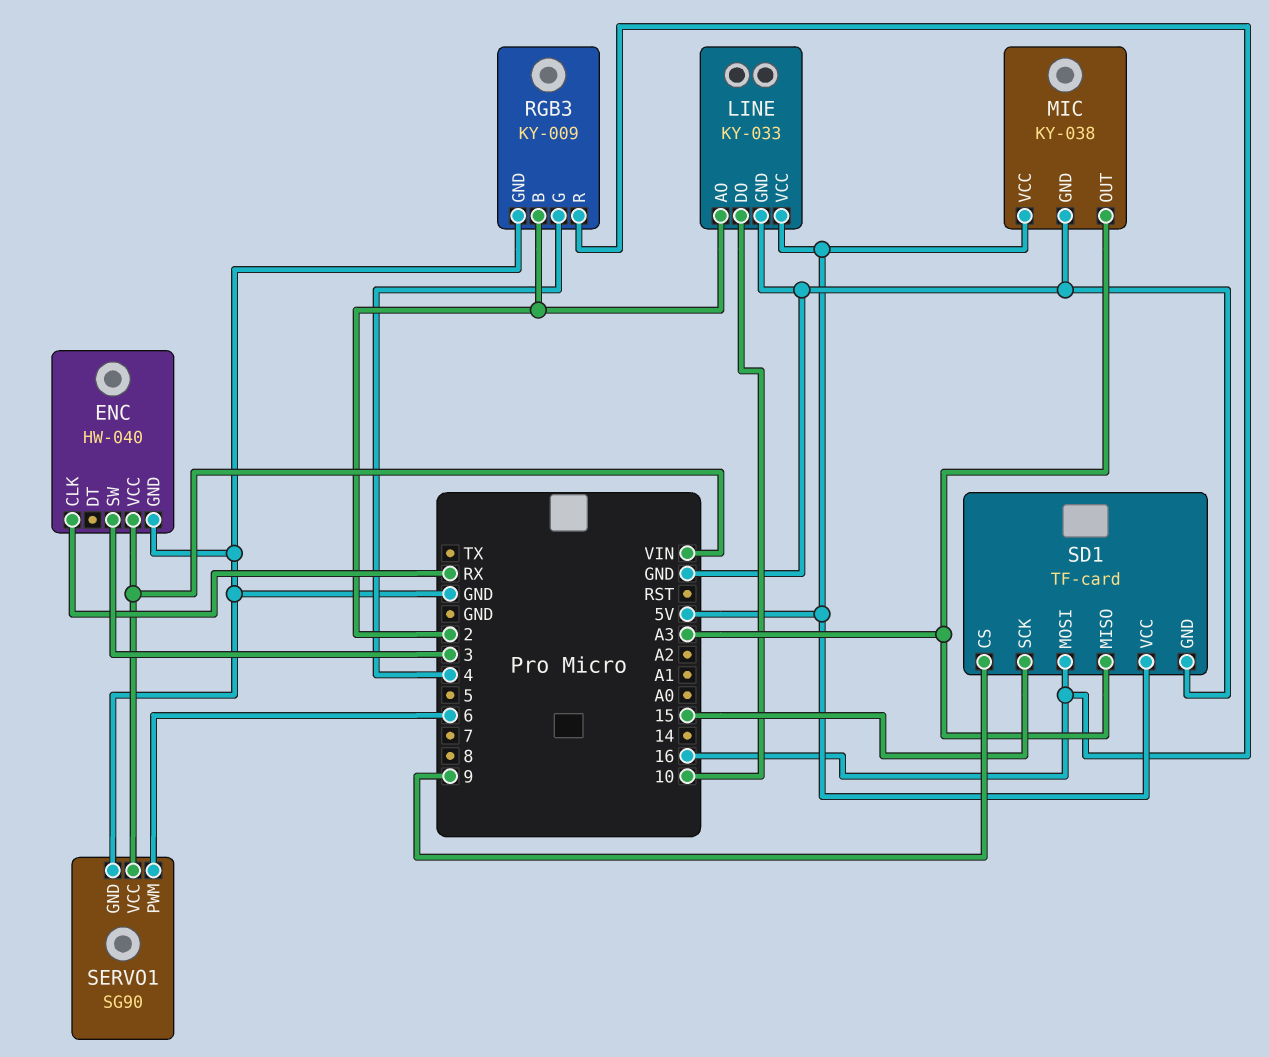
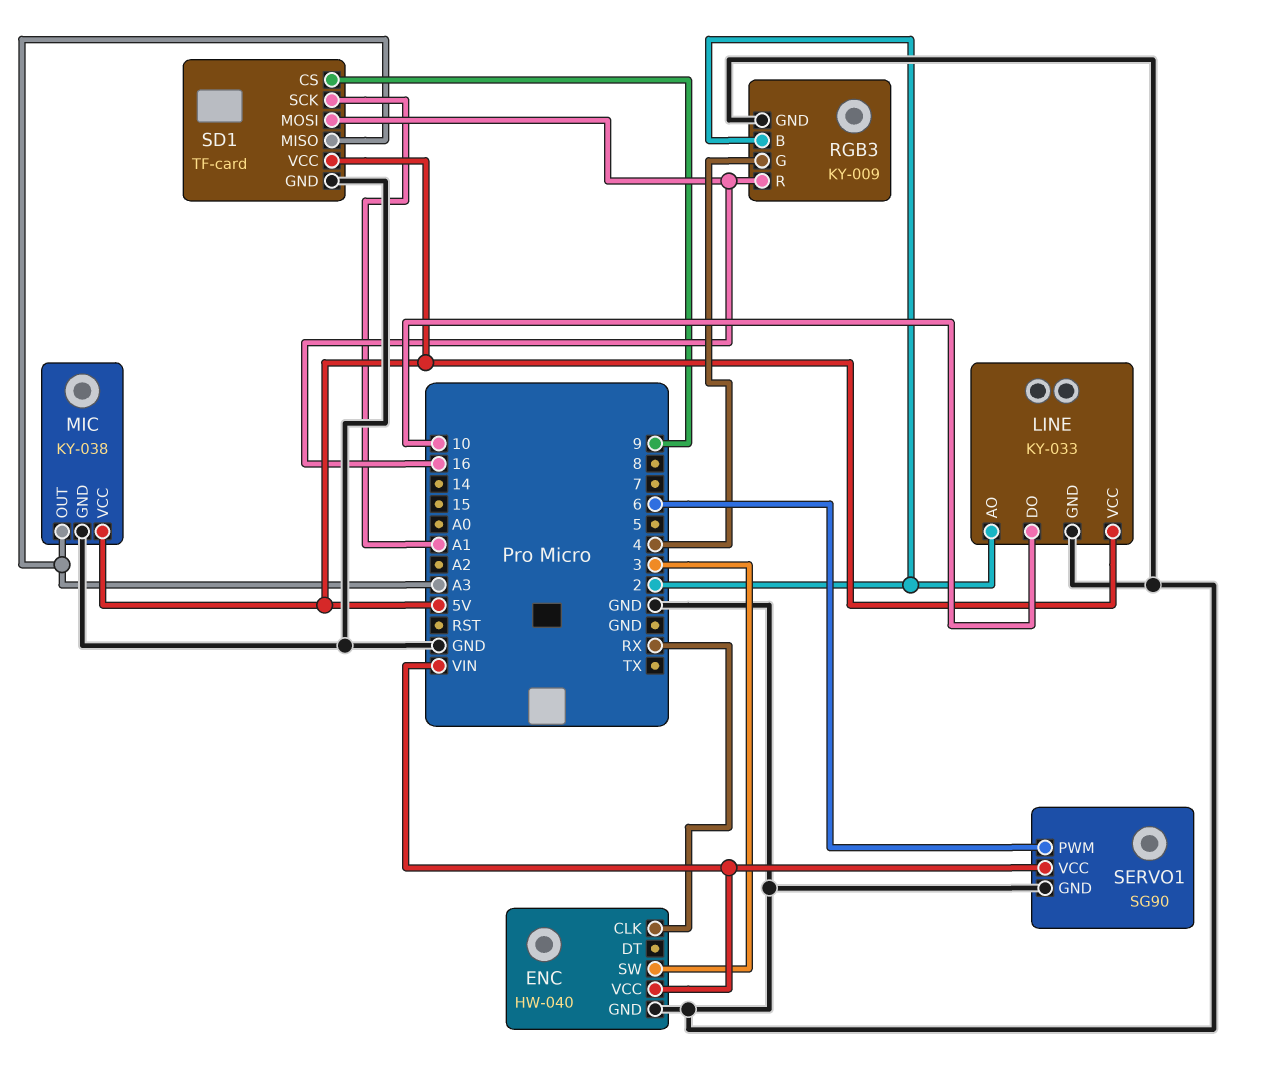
SD1 pin SCK: 15 -> A1

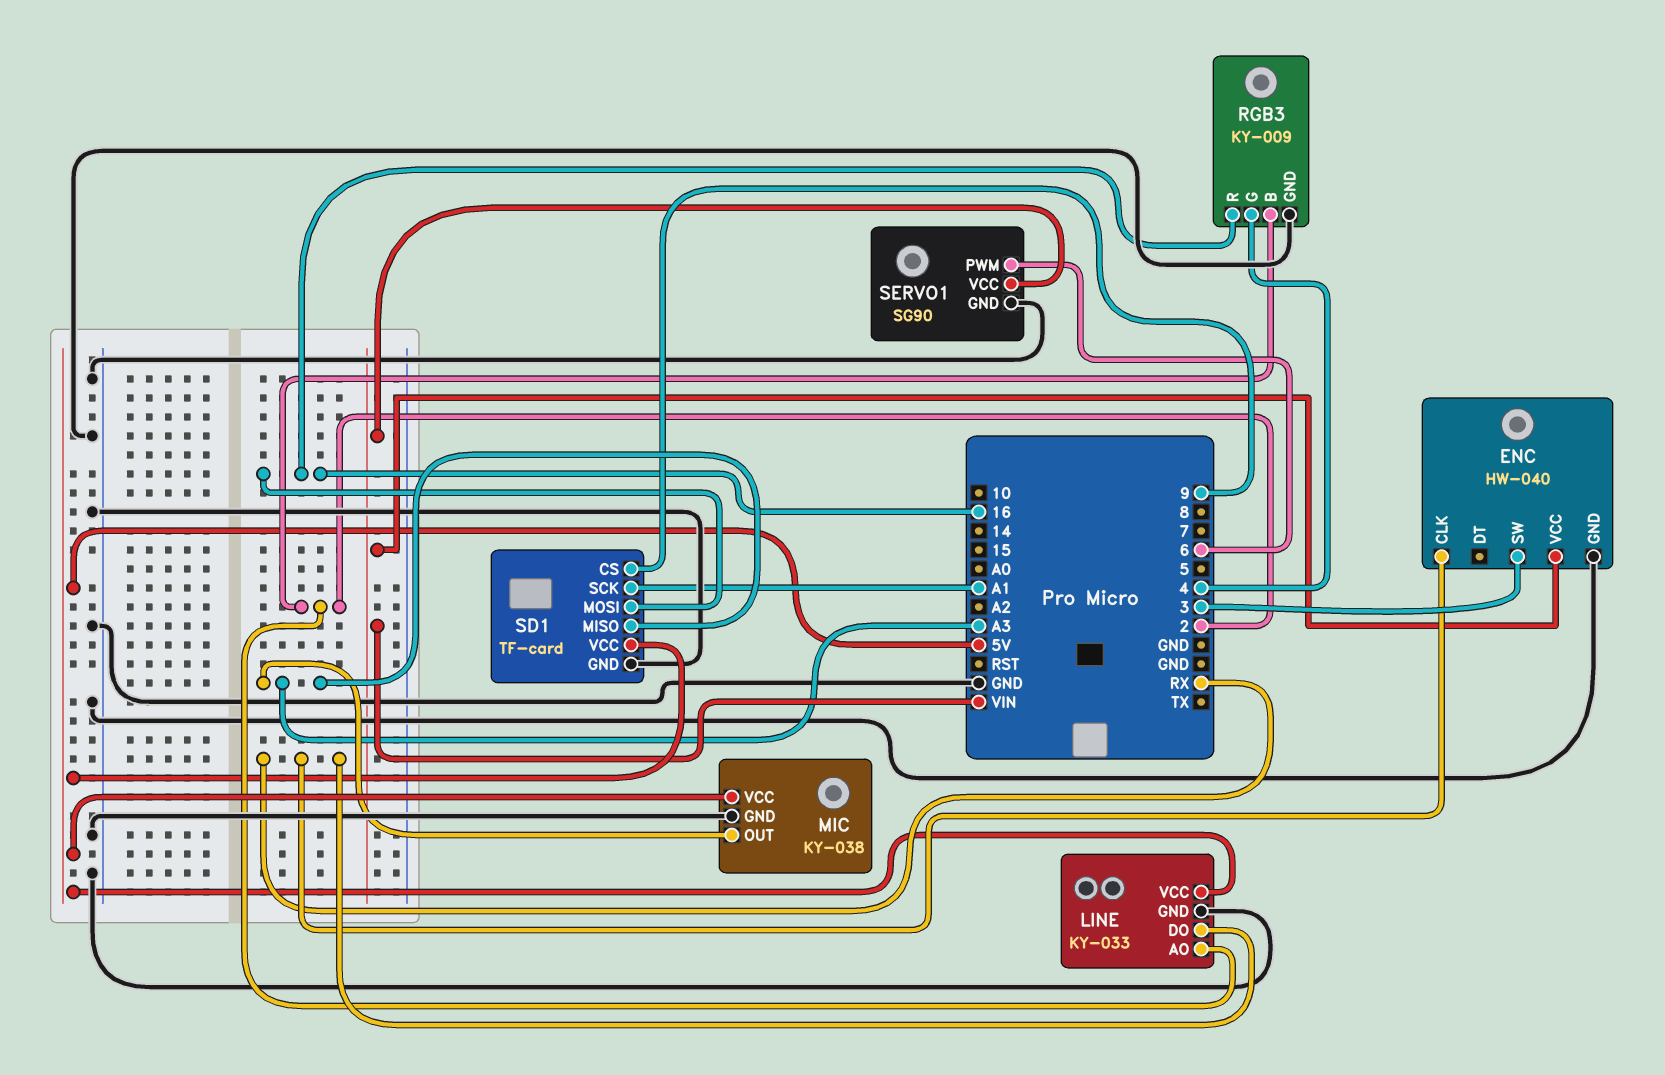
LINE pin DO: 10 -> RX

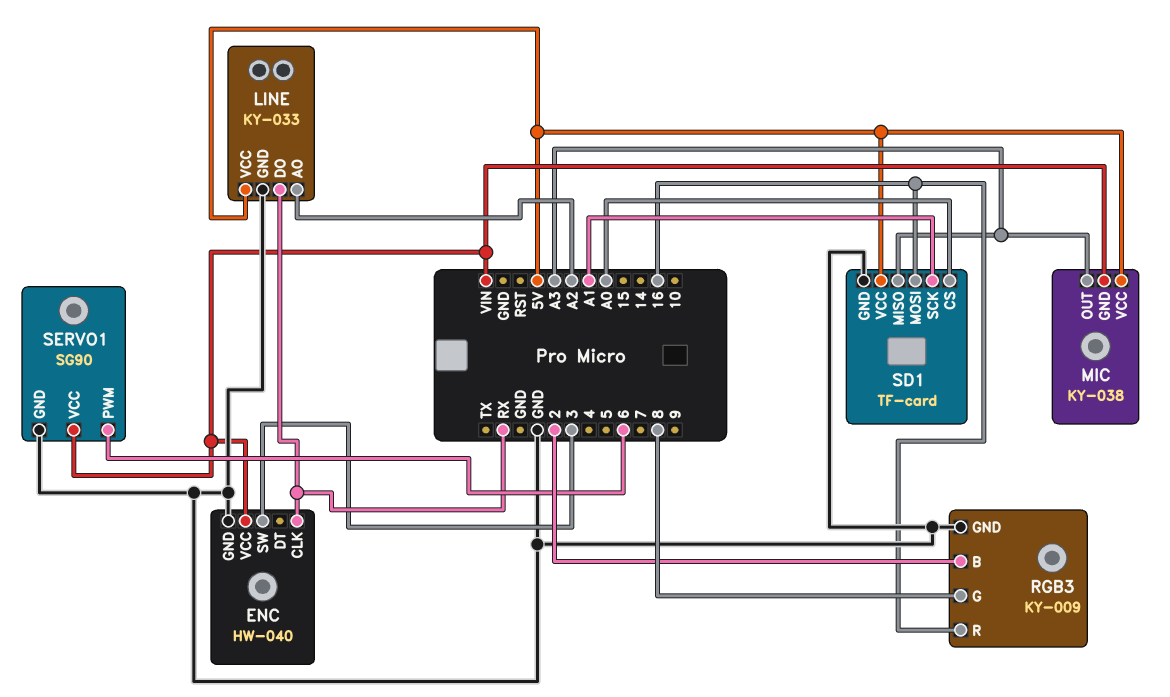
LINE pin AO: 2 -> A2
MIC pin GND: GND -> VIN
RGB3 pin G: 4 -> 8
SD1 pin CS: 9 -> A0

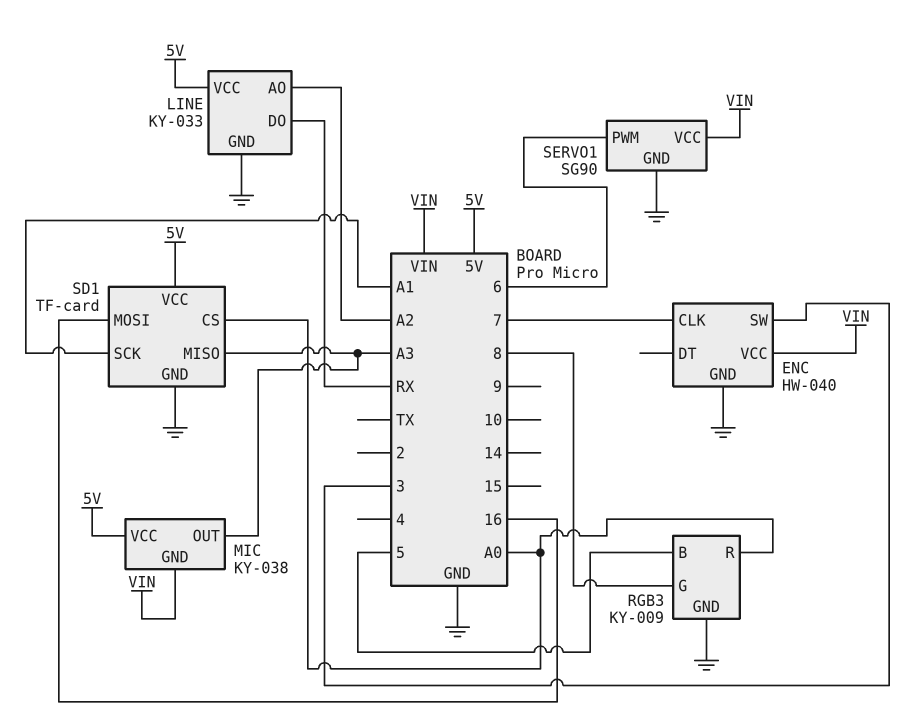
ENC pin CLK: RX -> 7
RGB3 pin B: 2 -> 5
RGB3 pin R: 16 -> A0

